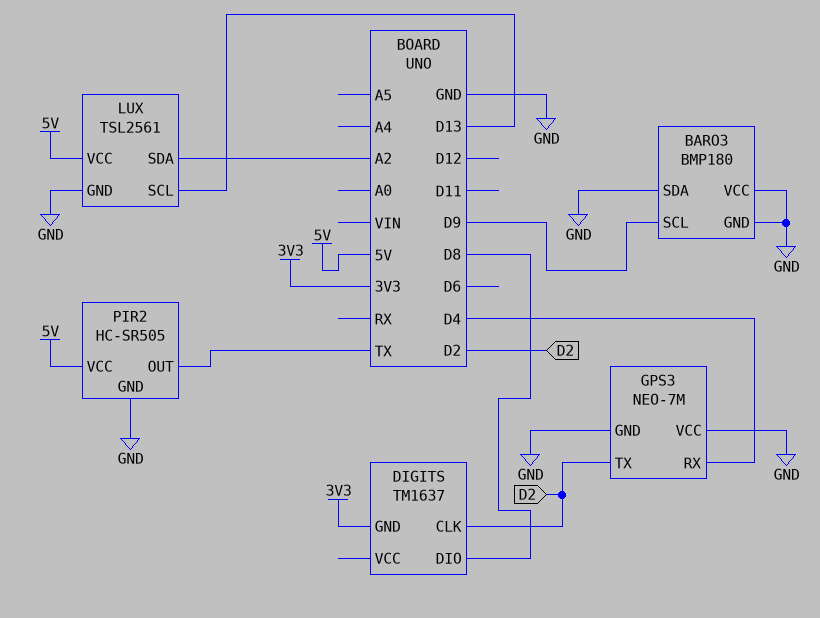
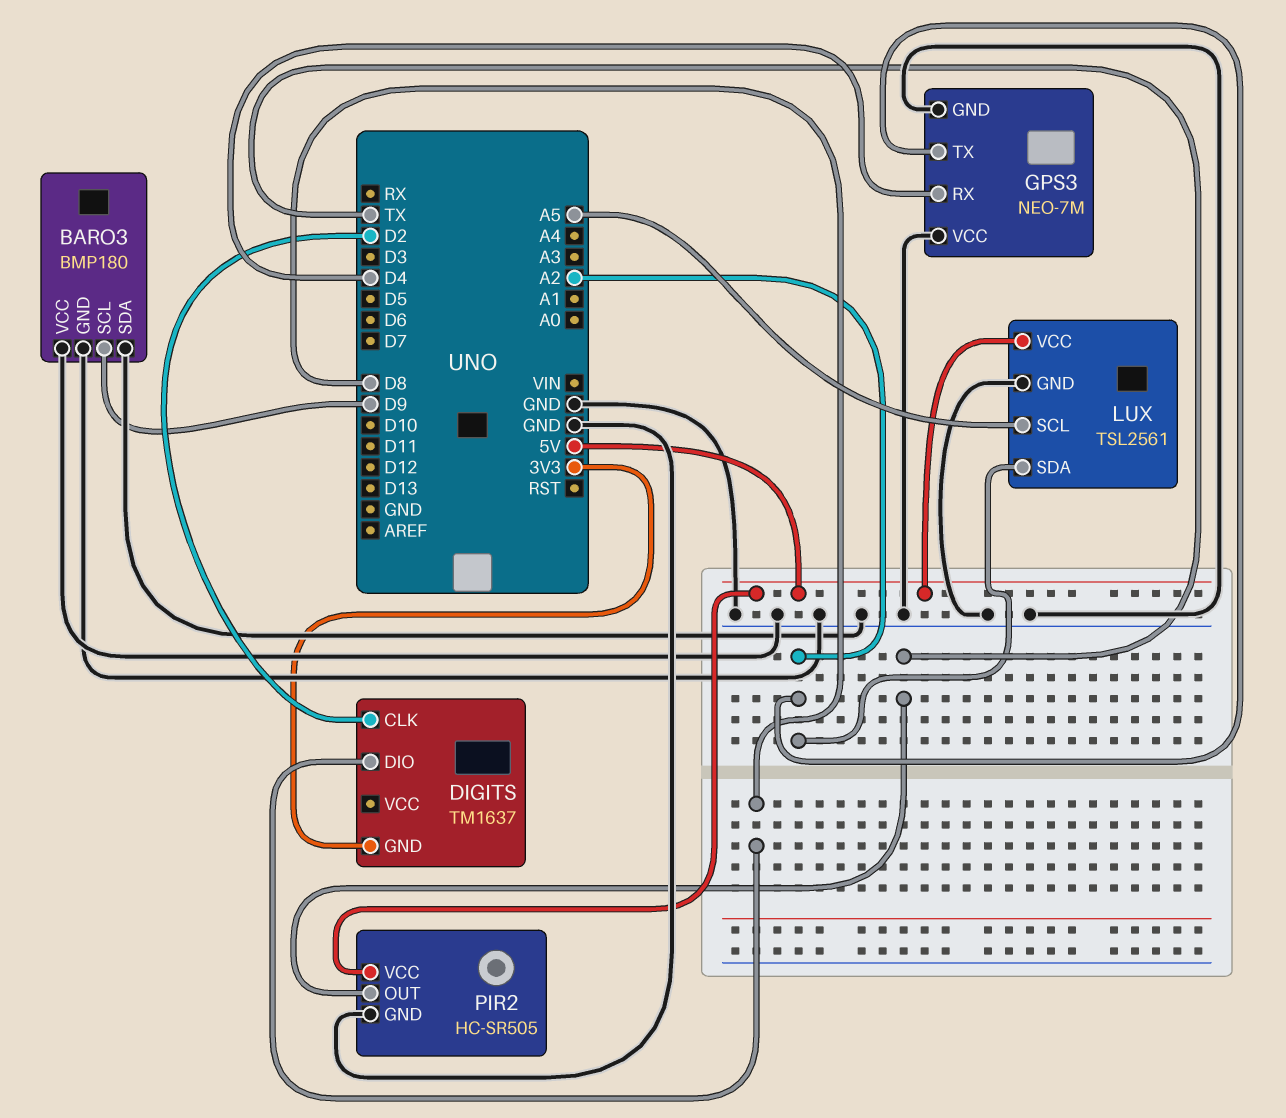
GPS3 pin TX: D2 -> A2
LUX pin SCL: D13 -> A5

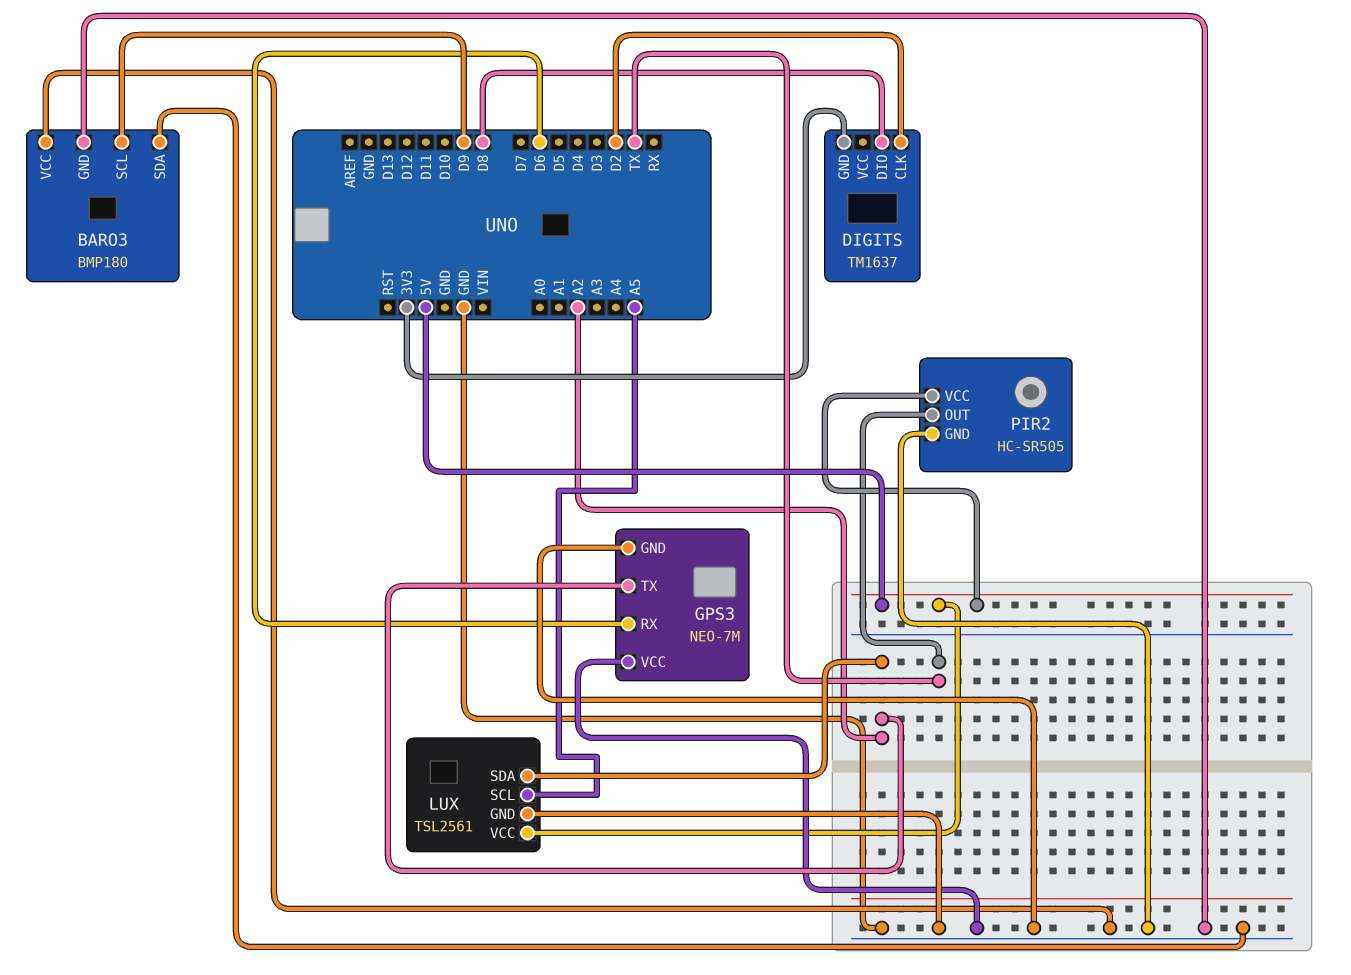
GPS3 pin RX: D4 -> D6

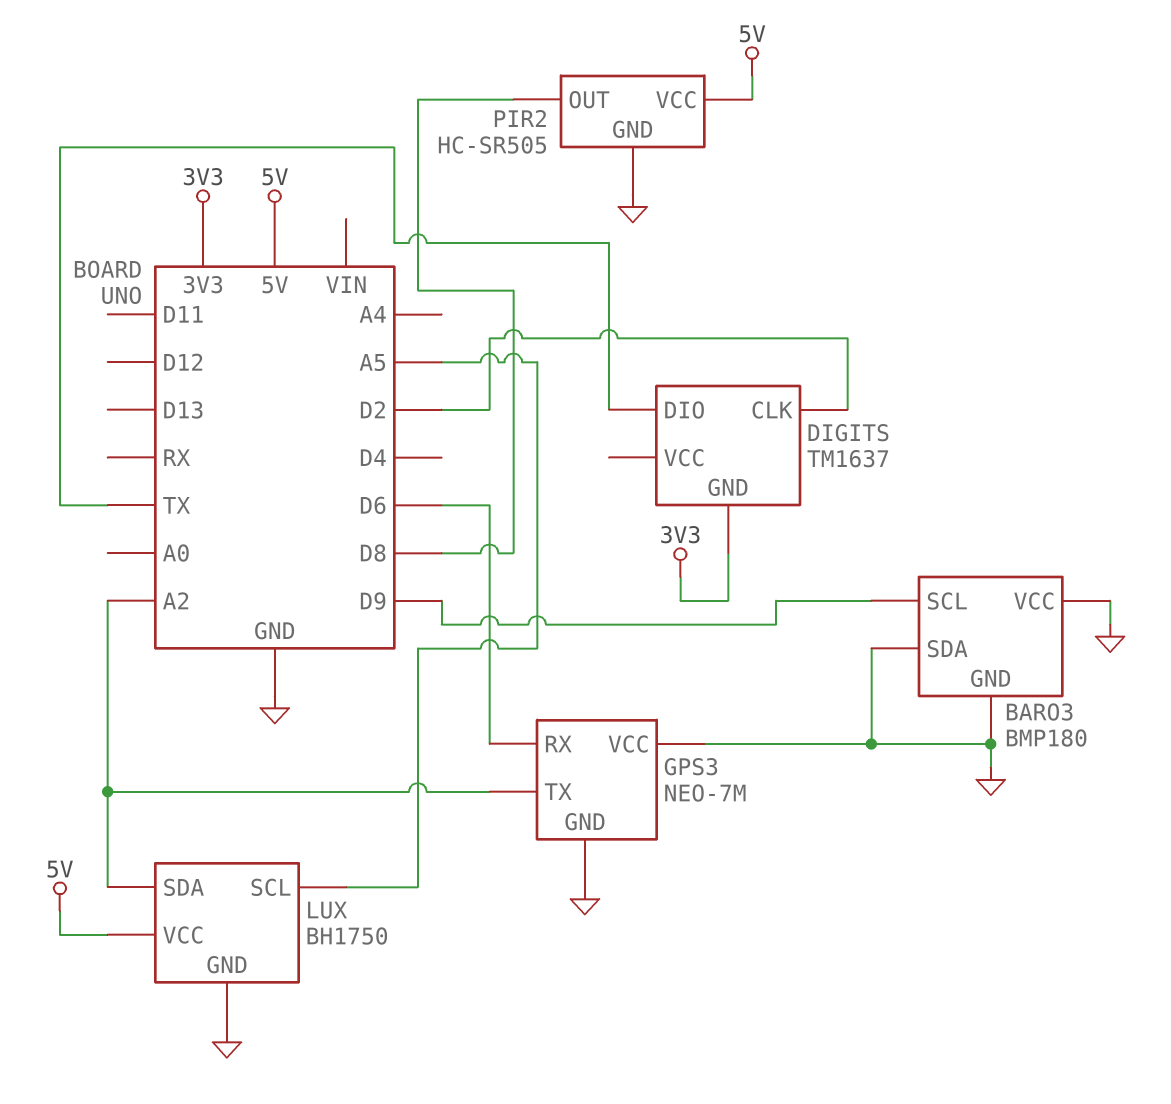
DIGITS pin DIO: D8 -> TX
LUX: TSL2561 -> BH1750
PIR2 pin OUT: TX -> D8

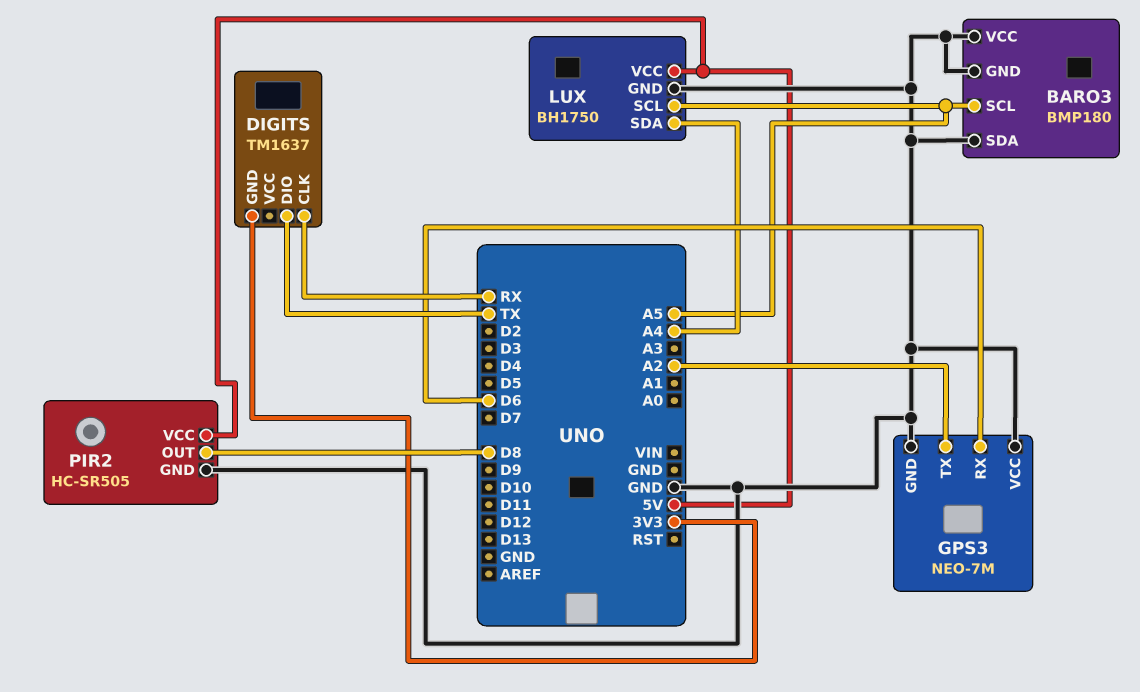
BARO3 pin SCL: D9 -> A5
DIGITS pin CLK: D2 -> RX
LUX pin SDA: A2 -> A4

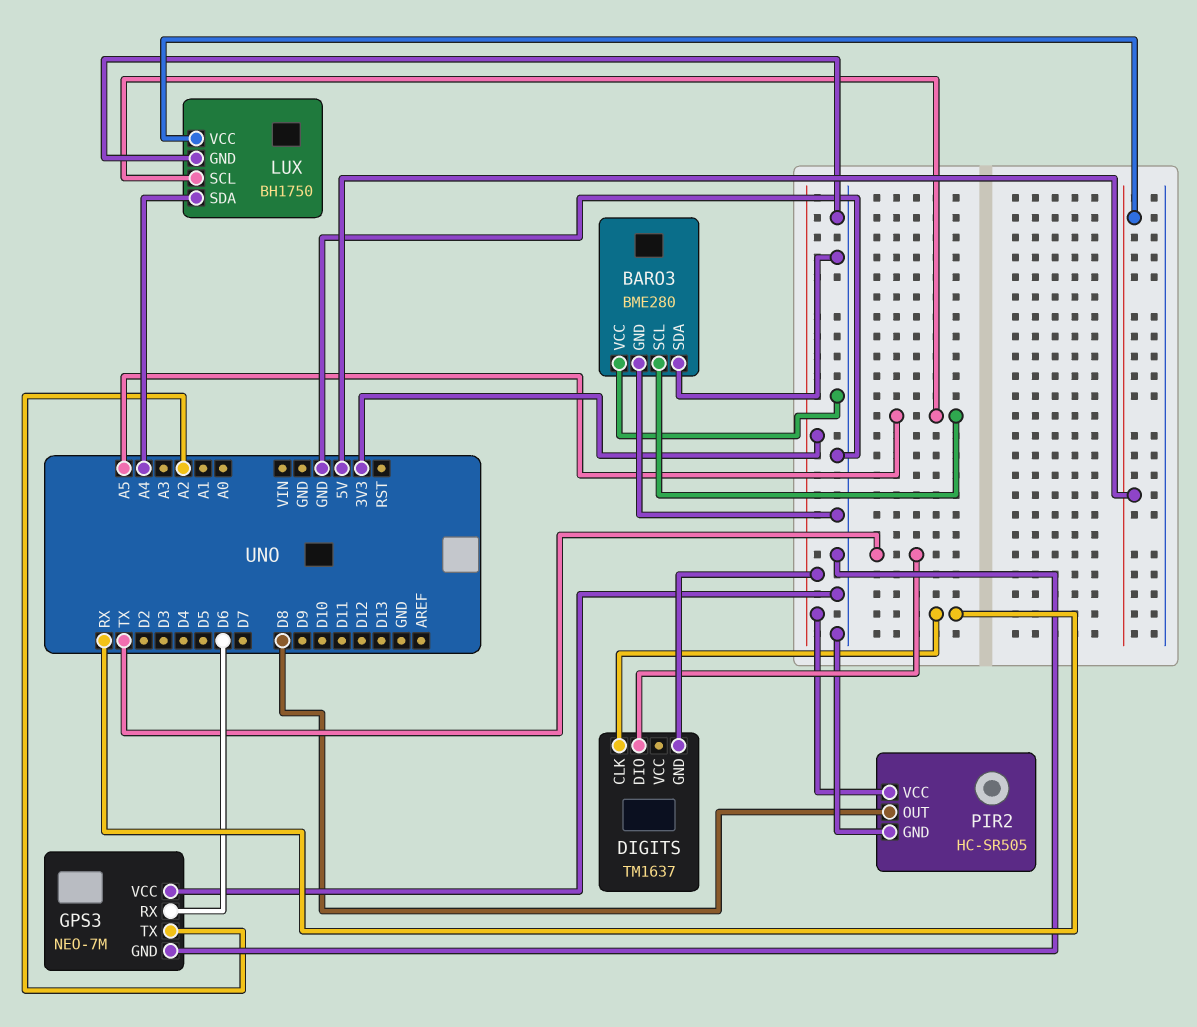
BARO3: BMP180 -> BME280
PIR2 pin VCC: 5V -> 3V3

